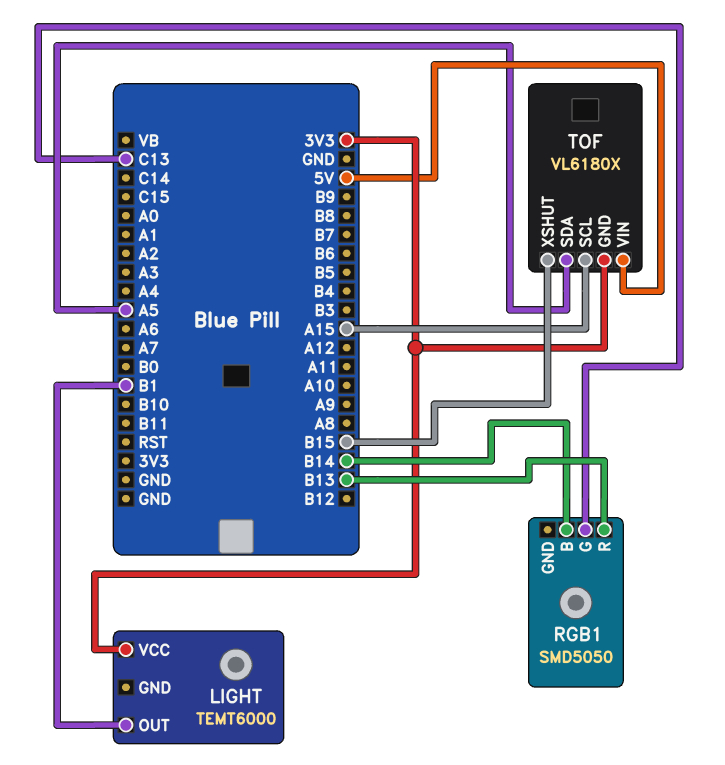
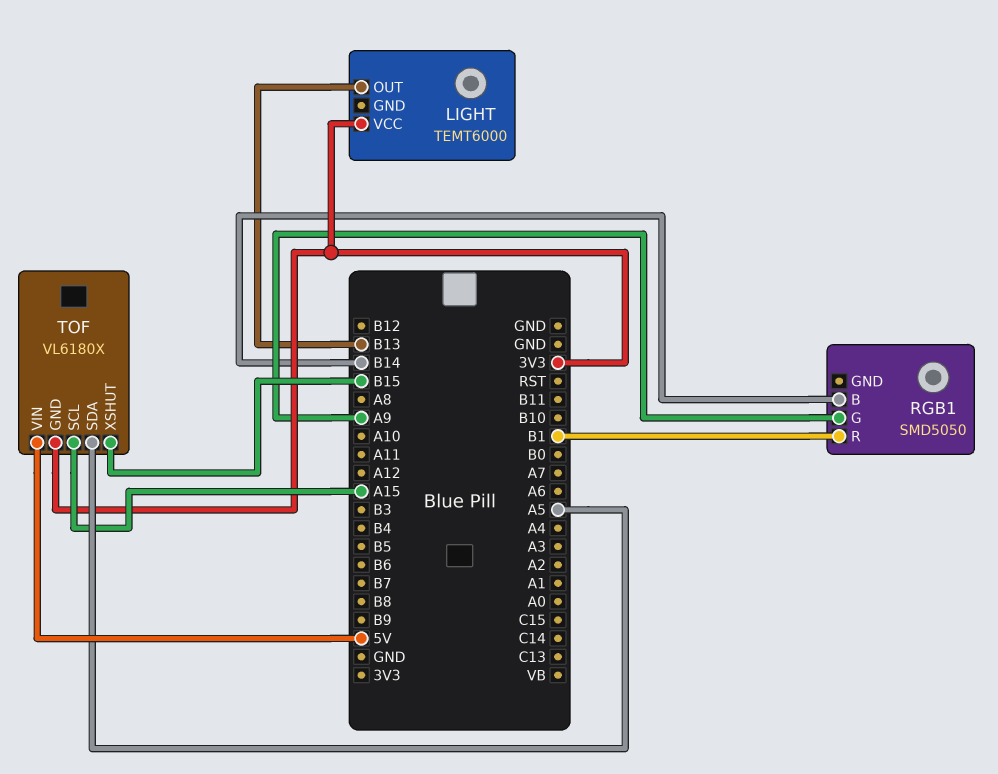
LIGHT pin OUT: B1 -> B13
RGB1 pin G: C13 -> A9
RGB1 pin R: B13 -> B1

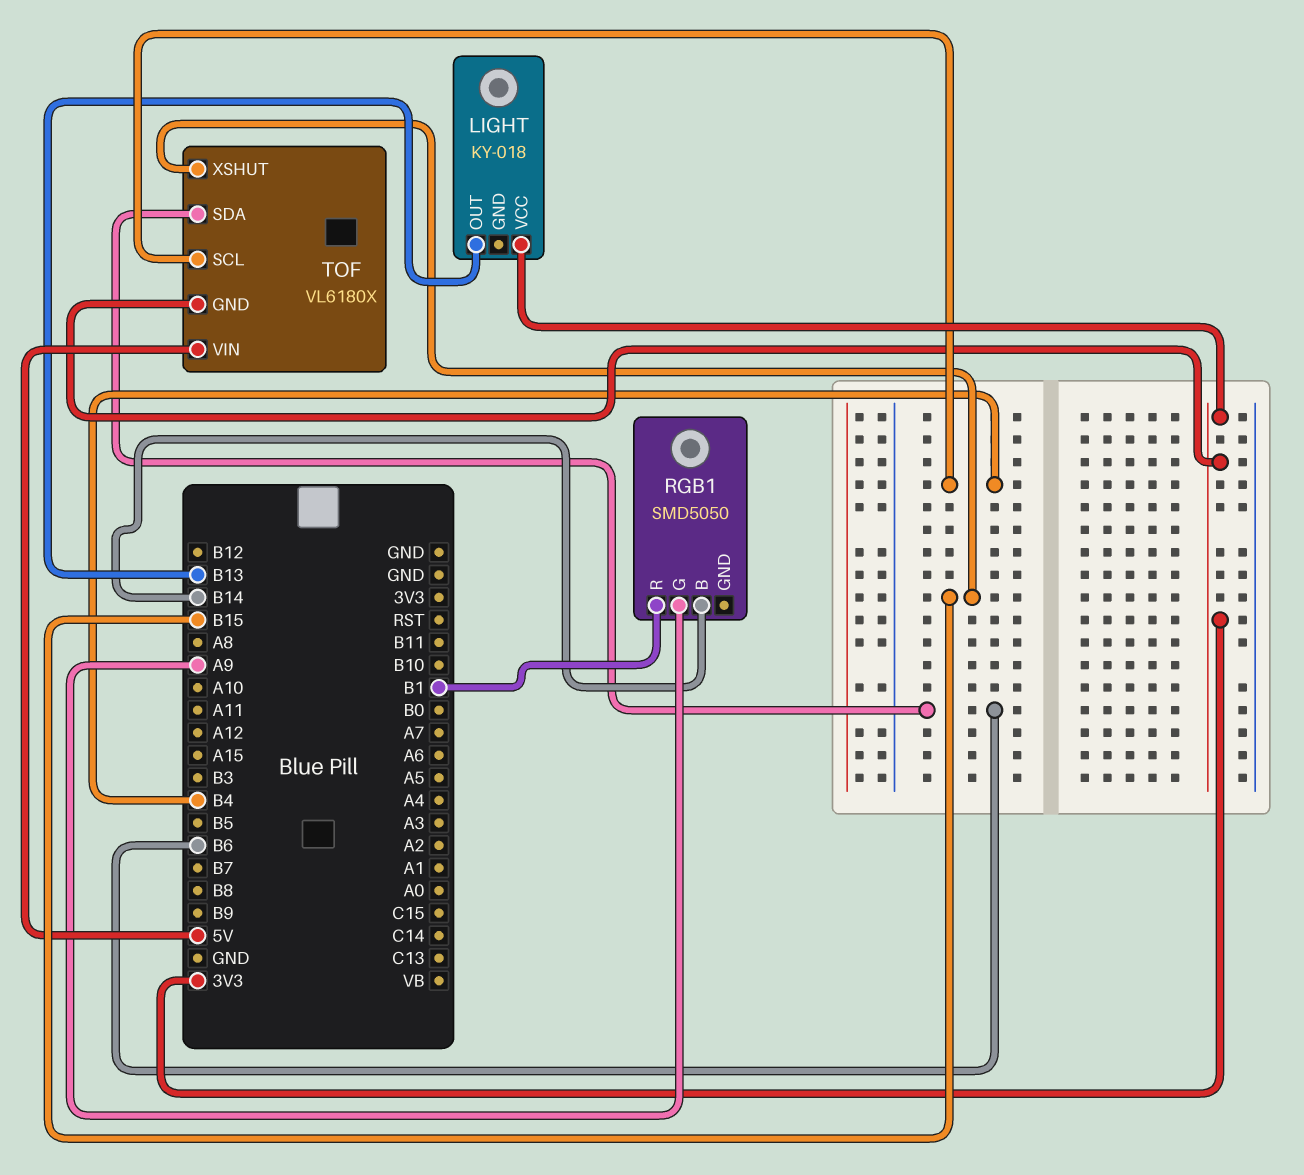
LIGHT: TEMT6000 -> KY-018
TOF pin SCL: A15 -> B4
TOF pin SDA: A5 -> B6

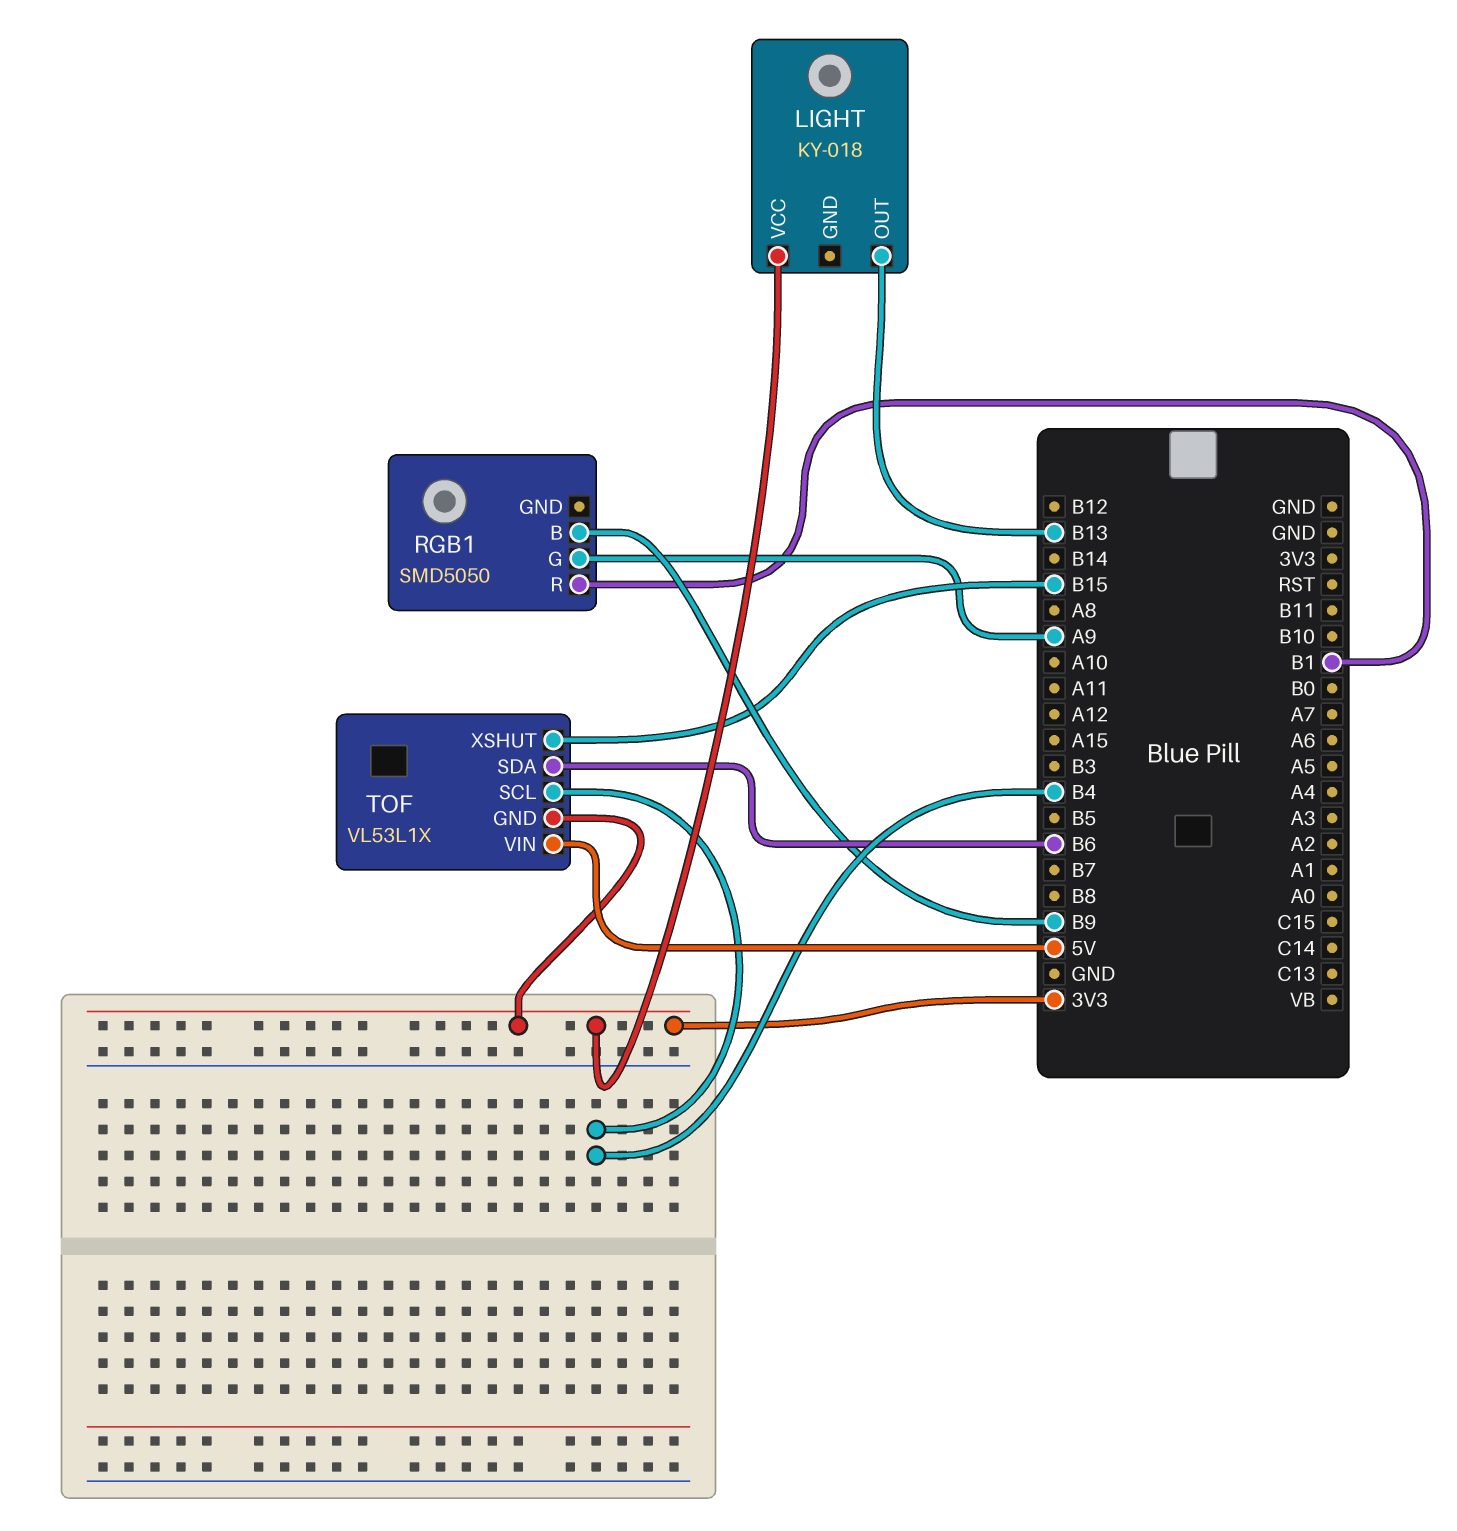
RGB1 pin B: B14 -> B9
TOF: VL6180X -> VL53L1X

